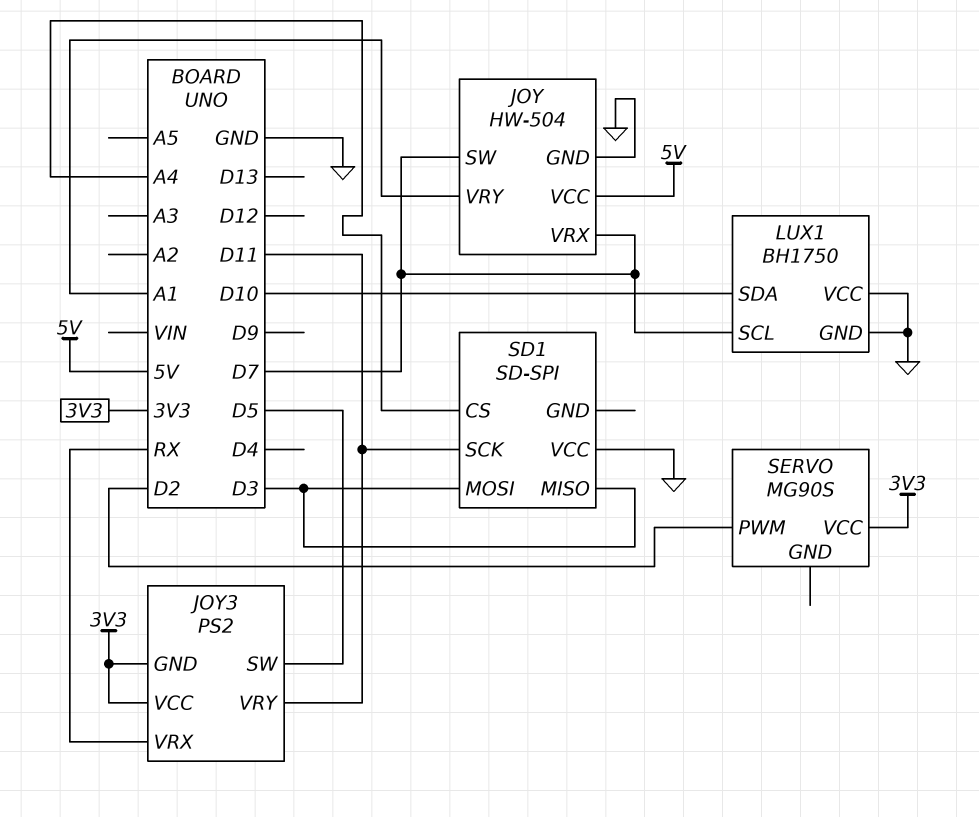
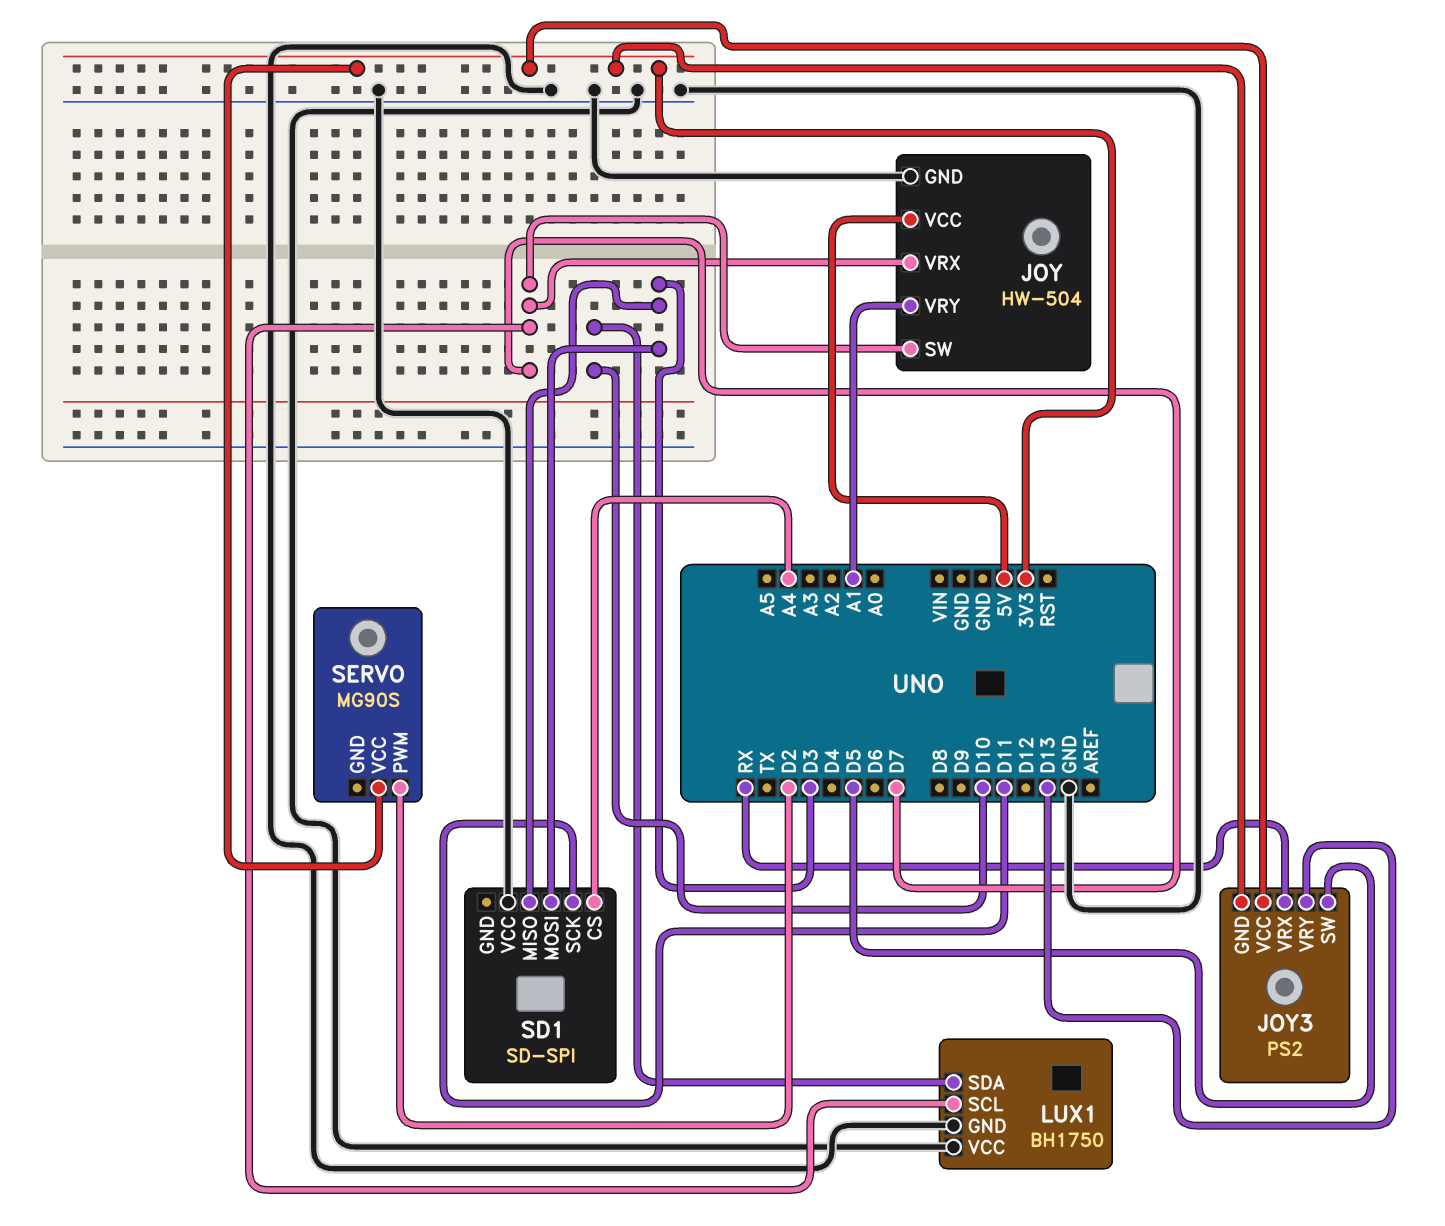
JOY3 pin VRY: D11 -> D13

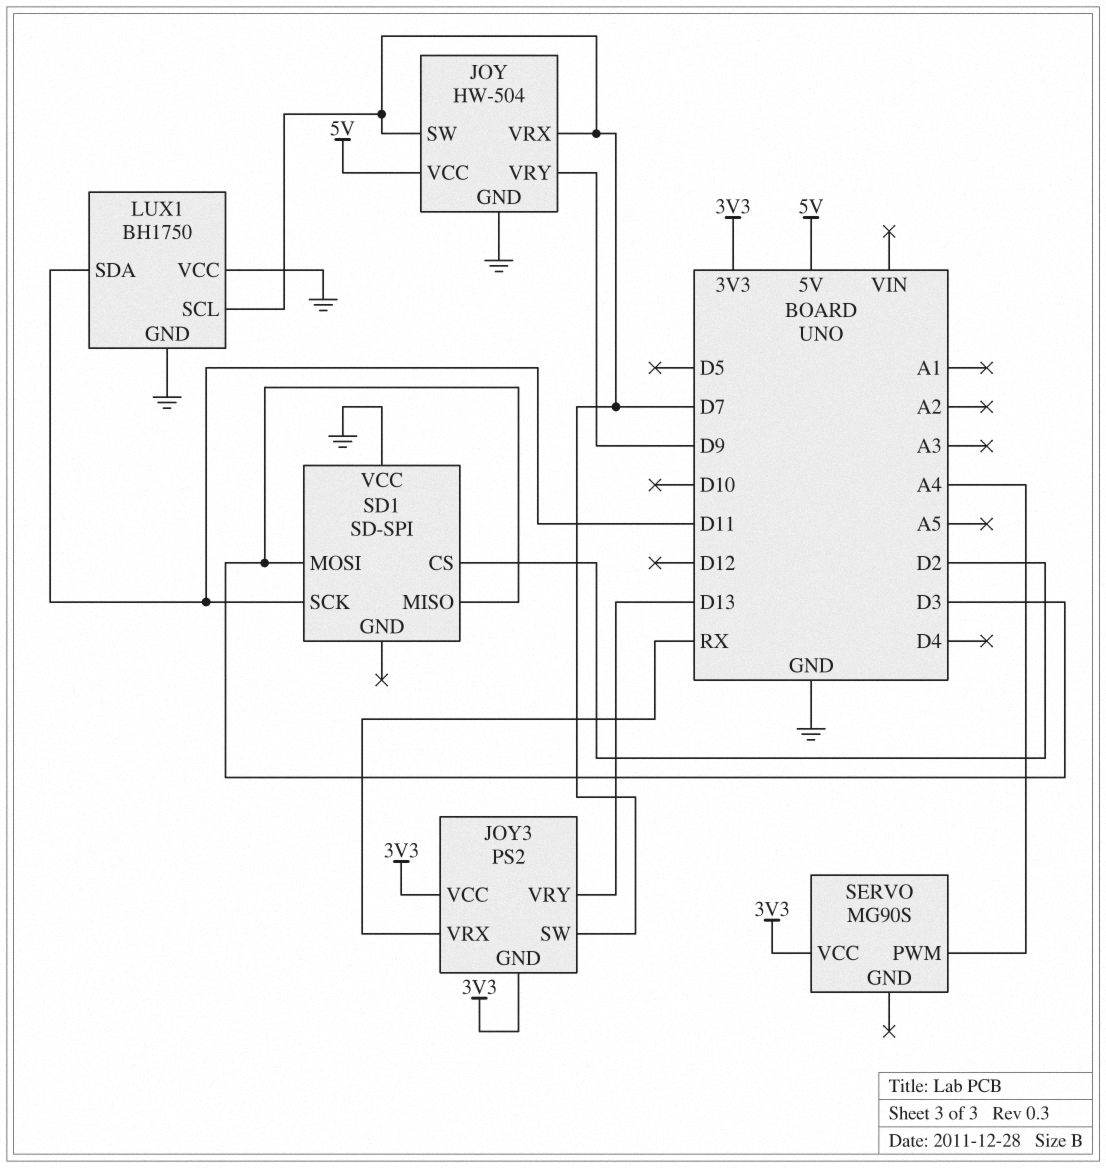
JOY pin VRY: A1 -> D9
JOY3 pin SW: D5 -> D7
LUX1 pin SDA: D10 -> D11
SD1 pin CS: A4 -> D2
SERVO pin PWM: D2 -> A4

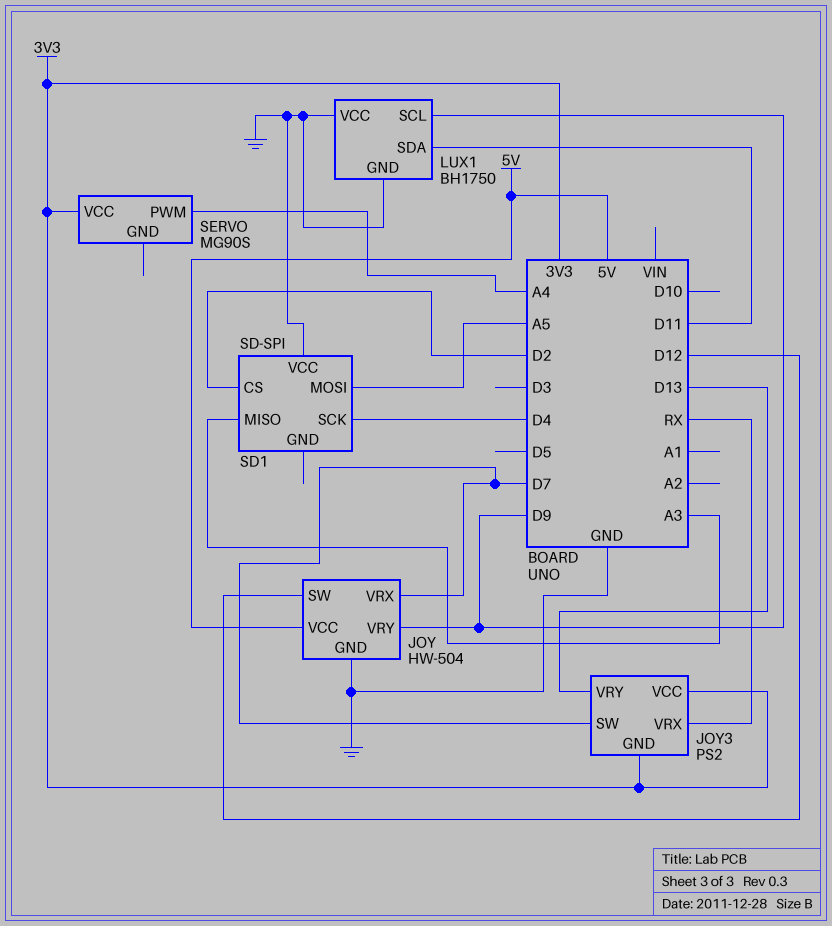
JOY pin SW: D7 -> D12
LUX1 pin SCL: D7 -> D9
SD1 pin MISO: D3 -> A3
SD1 pin MOSI: D3 -> A5
SD1 pin SCK: D11 -> D4

